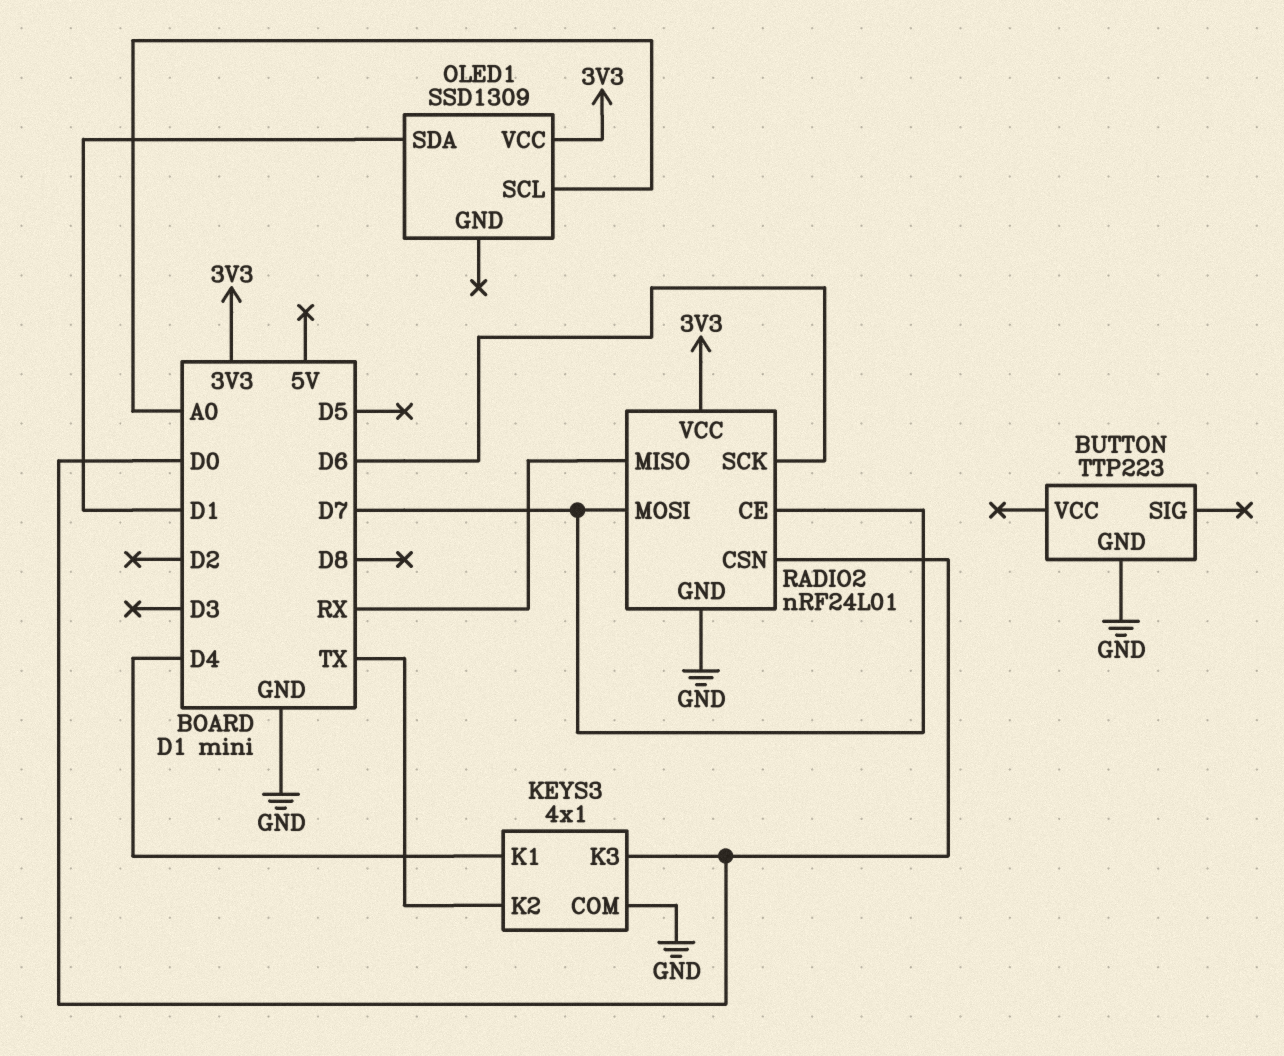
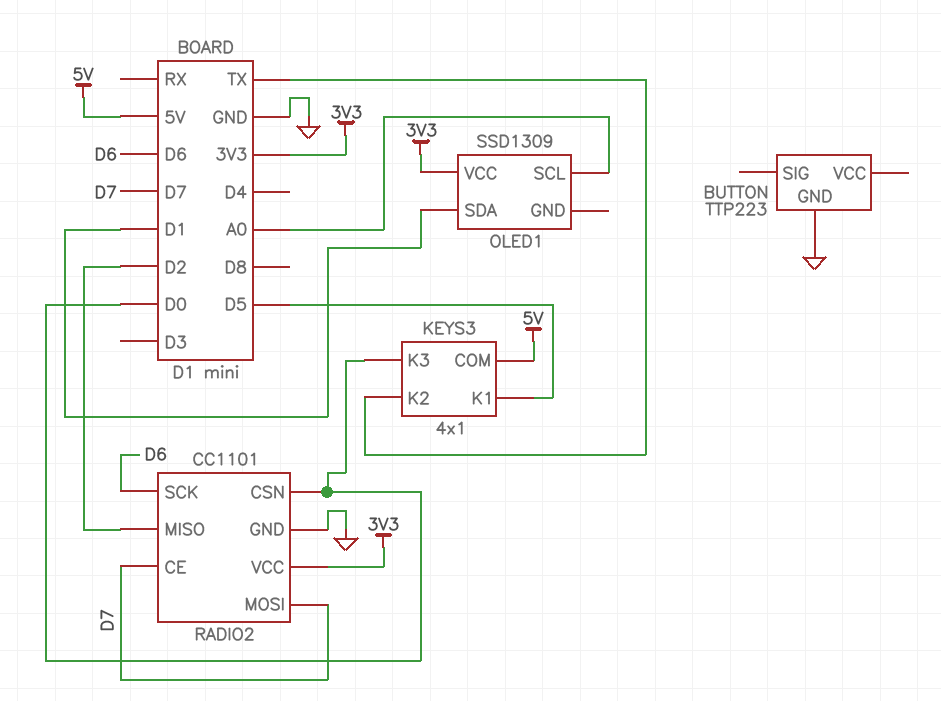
KEYS3 pin COM: GND -> 5V
KEYS3 pin K1: D4 -> D5
RADIO2: nRF24L01 -> CC1101
RADIO2 pin MISO: RX -> D2

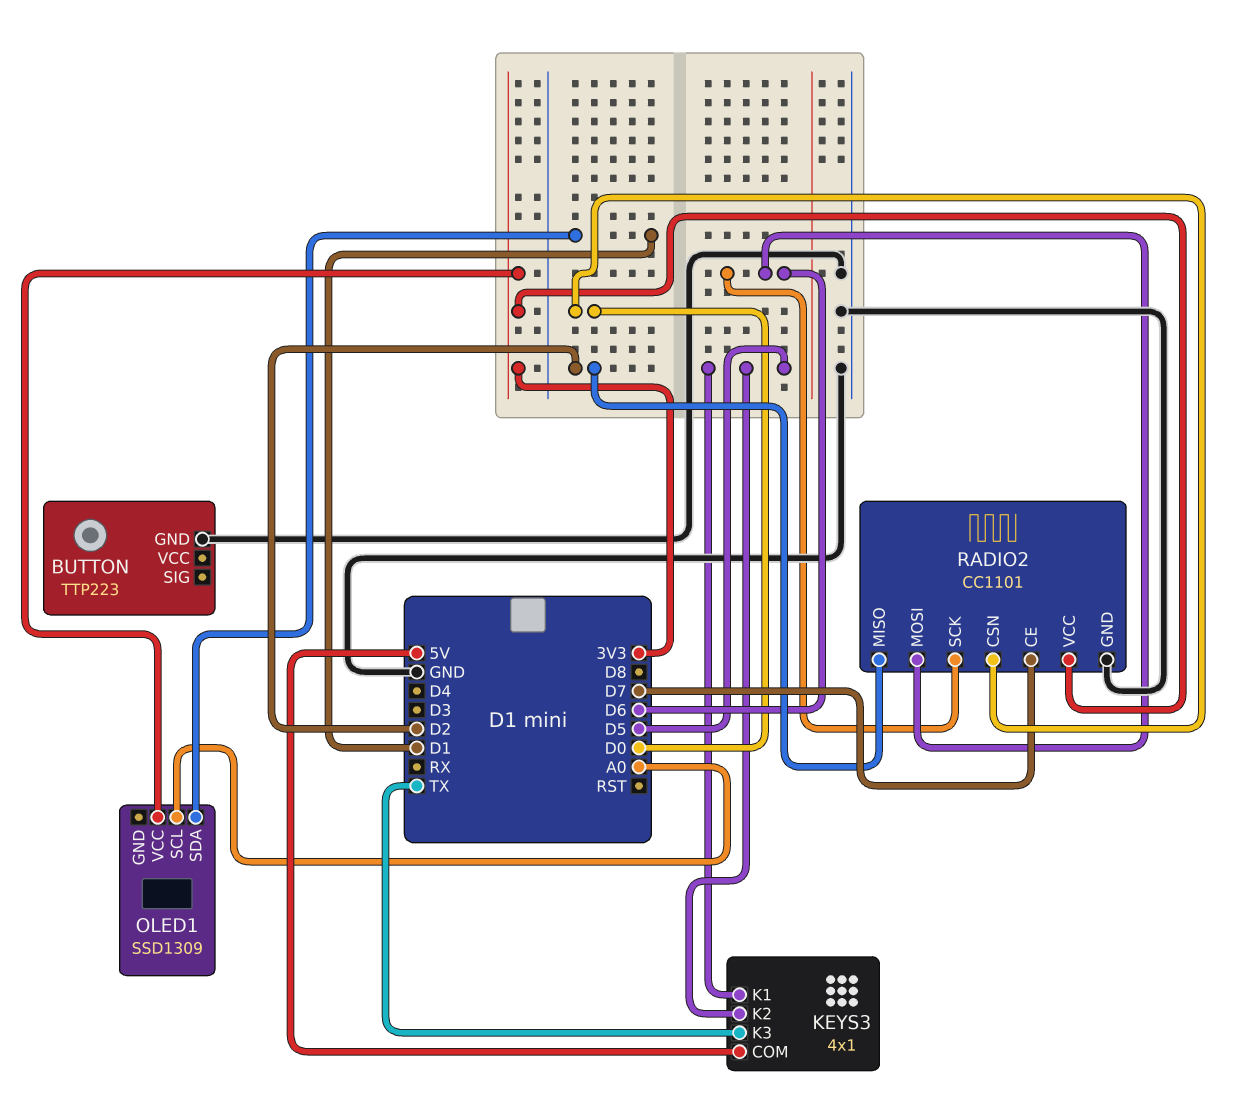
KEYS3 pin K2: TX -> D5
KEYS3 pin K3: D0 -> TX
RADIO2 pin MOSI: D7 -> D6

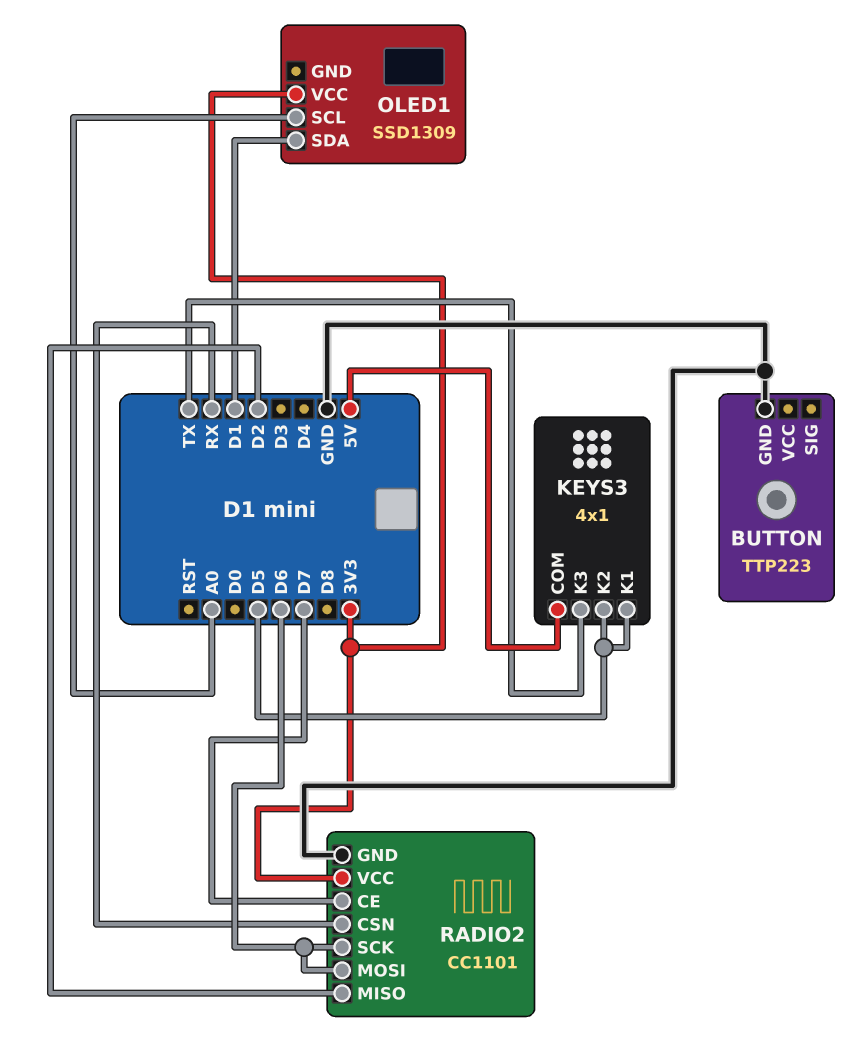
RADIO2 pin CSN: D0 -> RX

